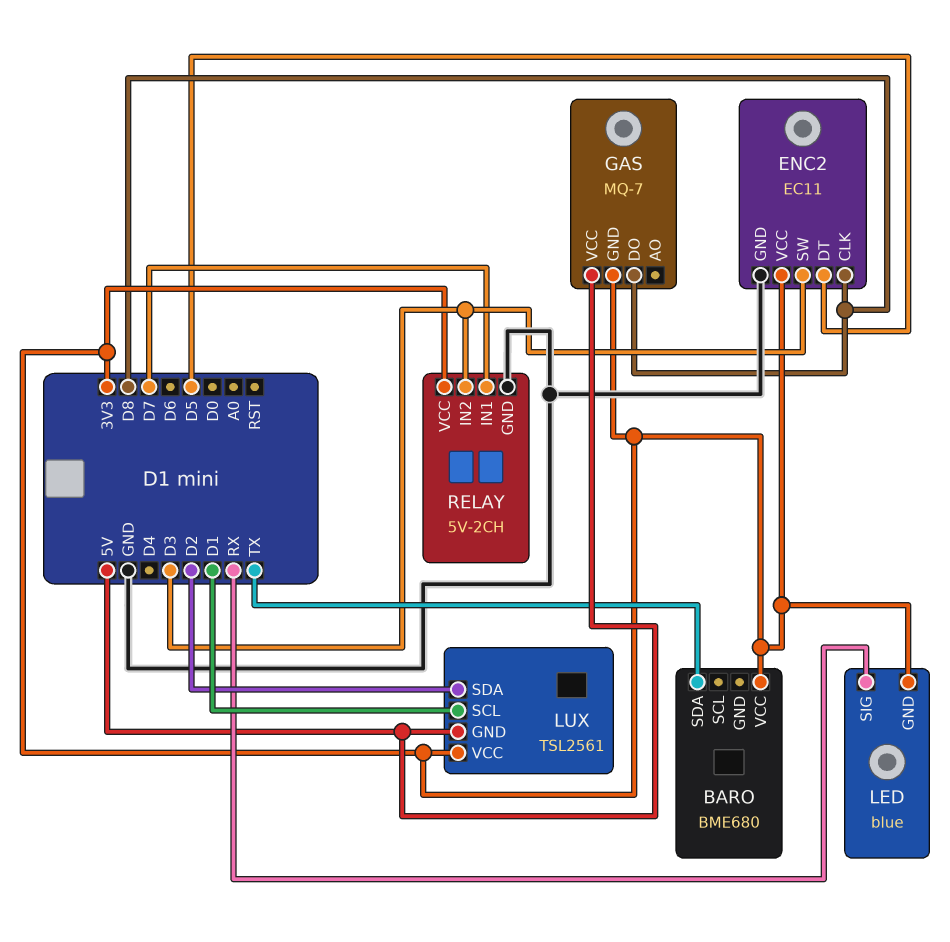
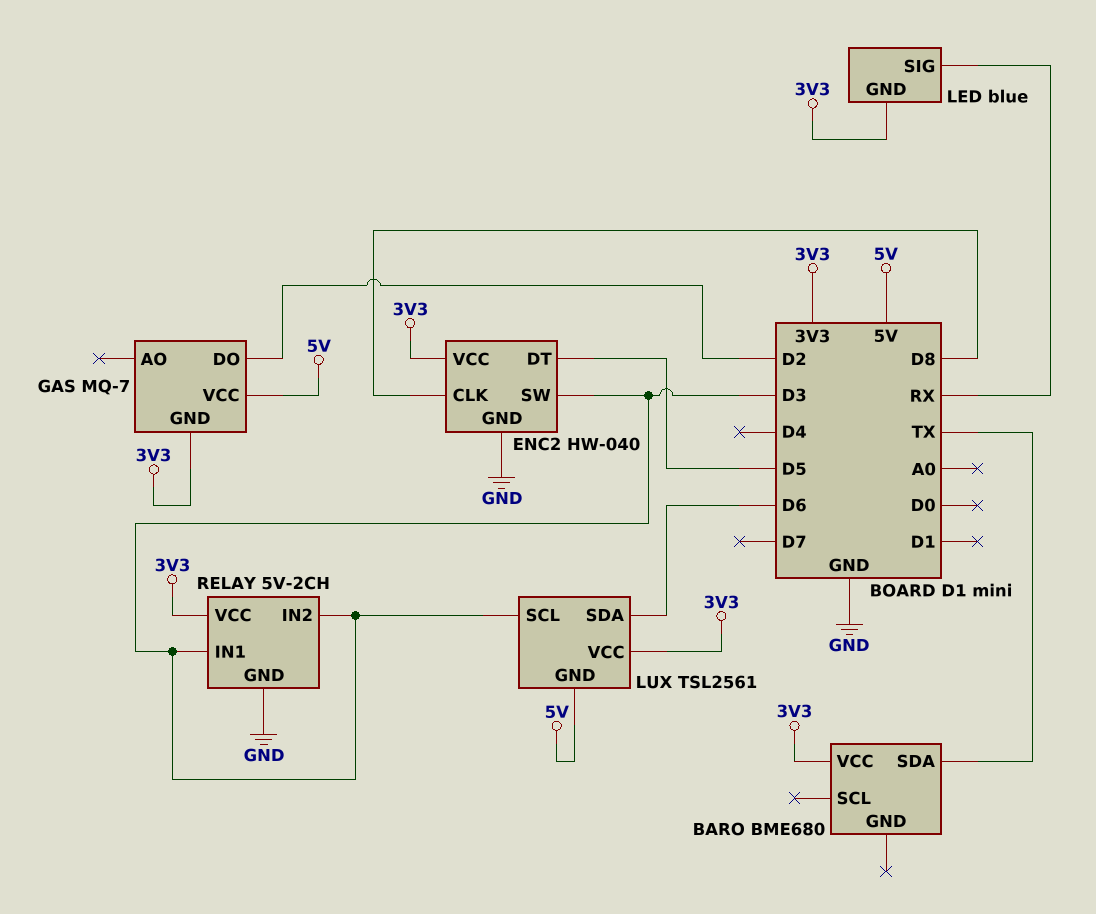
ENC2: EC11 -> HW-040
GAS pin DO: D8 -> D2
LUX pin SCL: D1 -> D3
LUX pin SDA: D2 -> D6
RELAY pin IN1: D7 -> D3

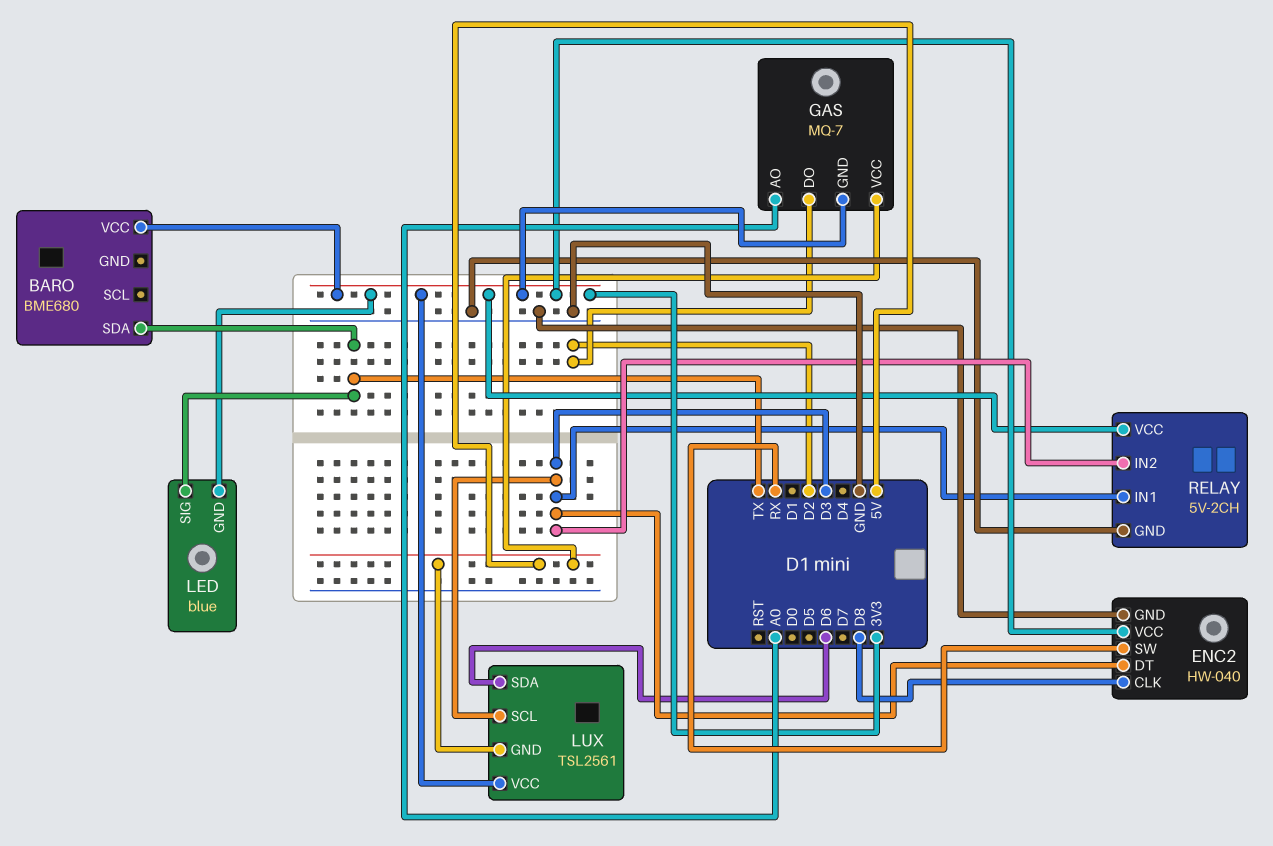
ENC2 pin DT: D5 -> D3
ENC2 pin SW: D3 -> RX
GAS pin AO: none -> A0
LED pin SIG: RX -> TX

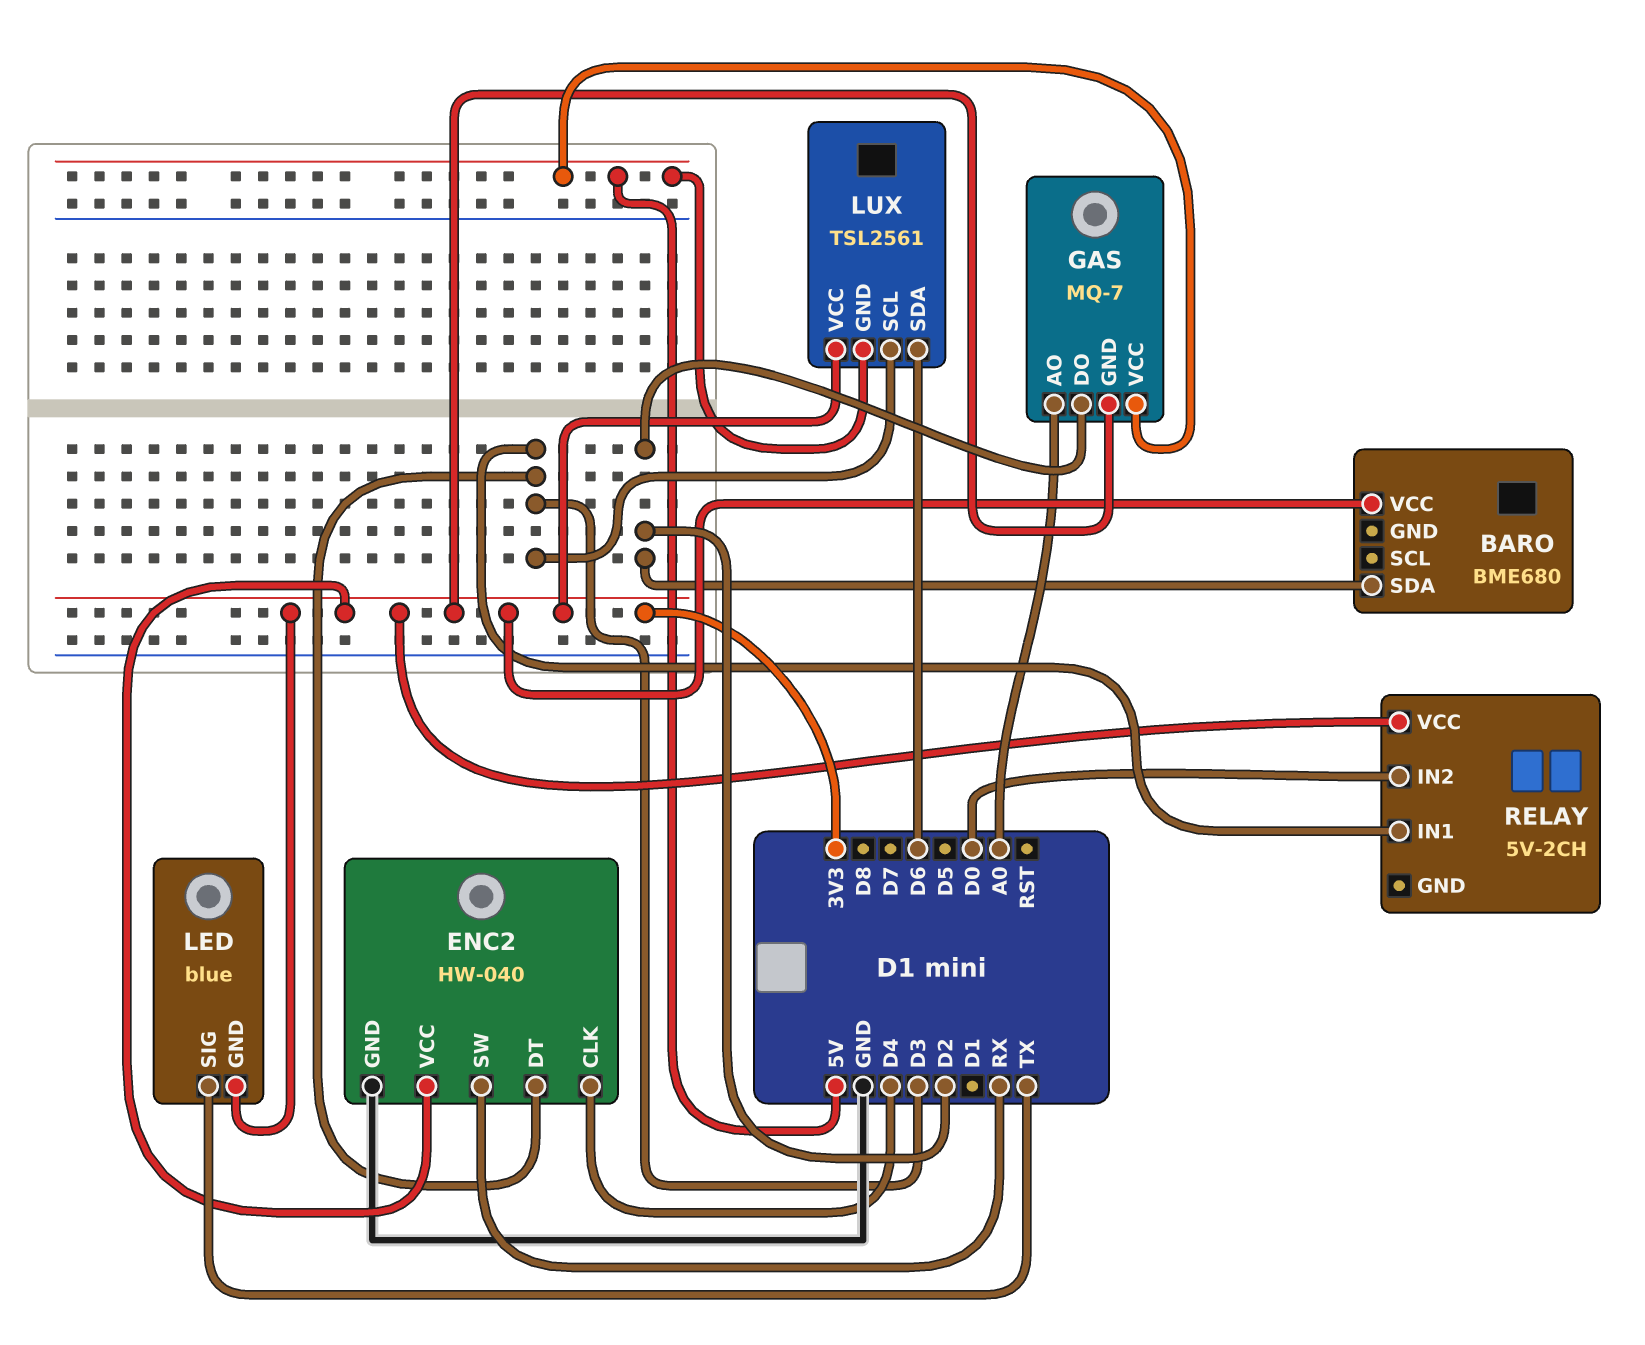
BARO pin SDA: TX -> D2
ENC2 pin CLK: D8 -> D4
RELAY pin GND: GND -> none
RELAY pin IN2: D3 -> D0

